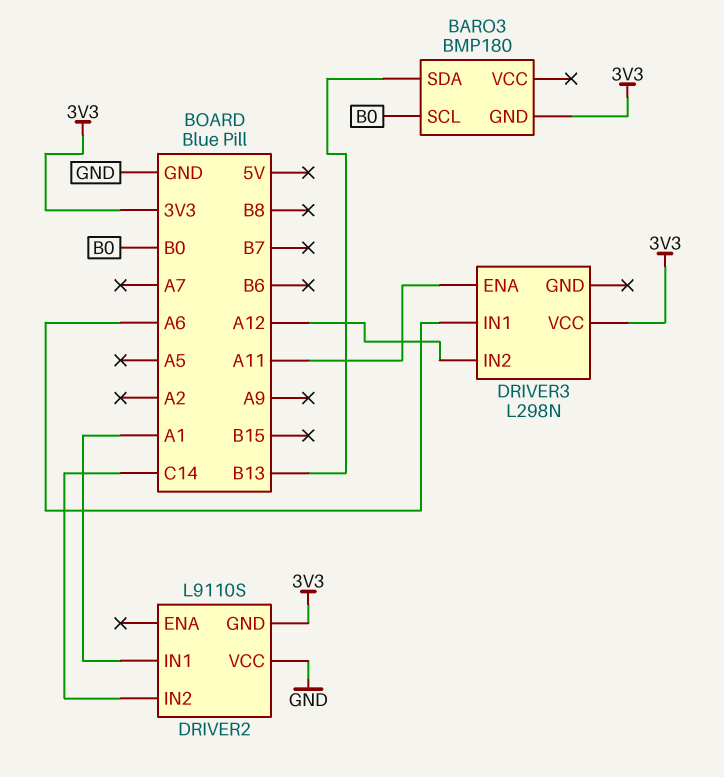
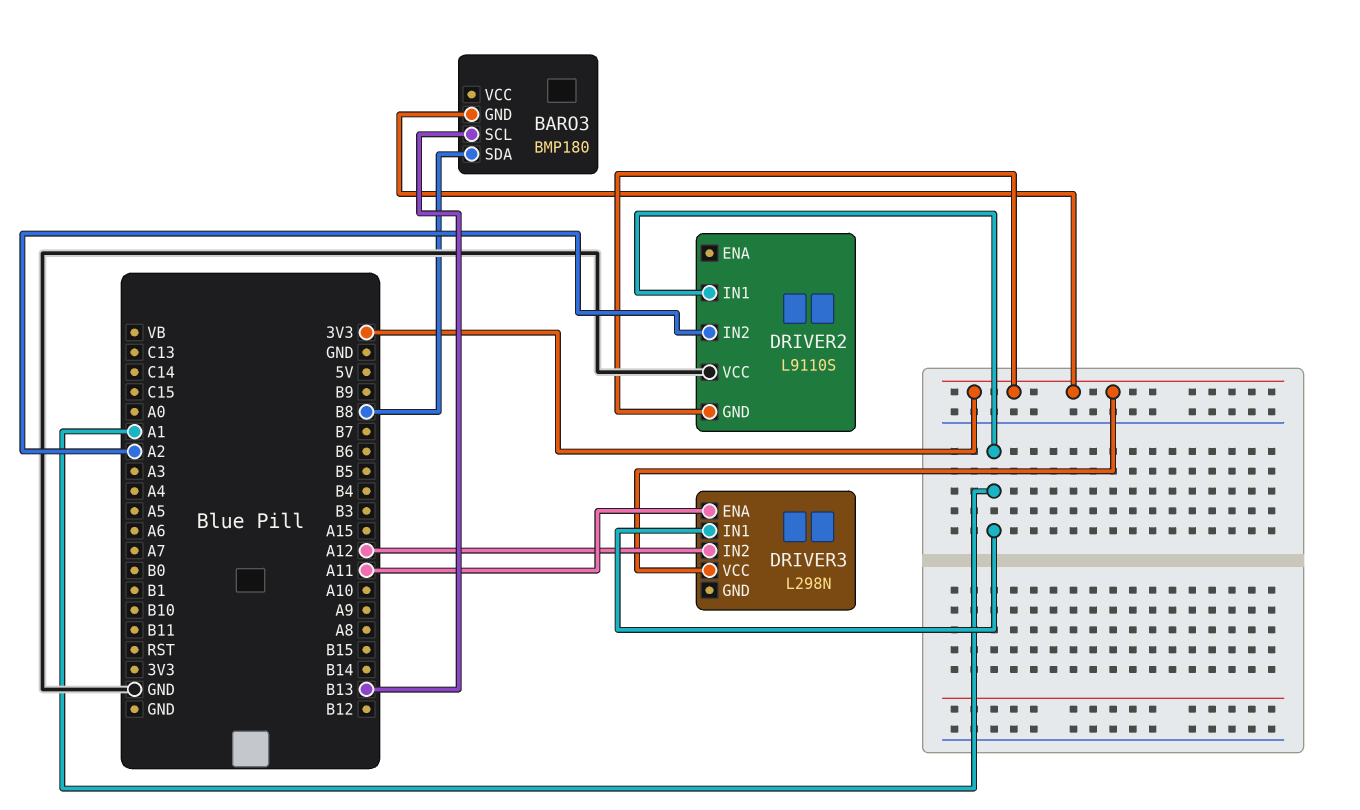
BARO3 pin SCL: B0 -> B13
BARO3 pin SDA: B13 -> B8
DRIVER2 pin IN2: C14 -> A2
DRIVER3 pin IN1: A6 -> A1

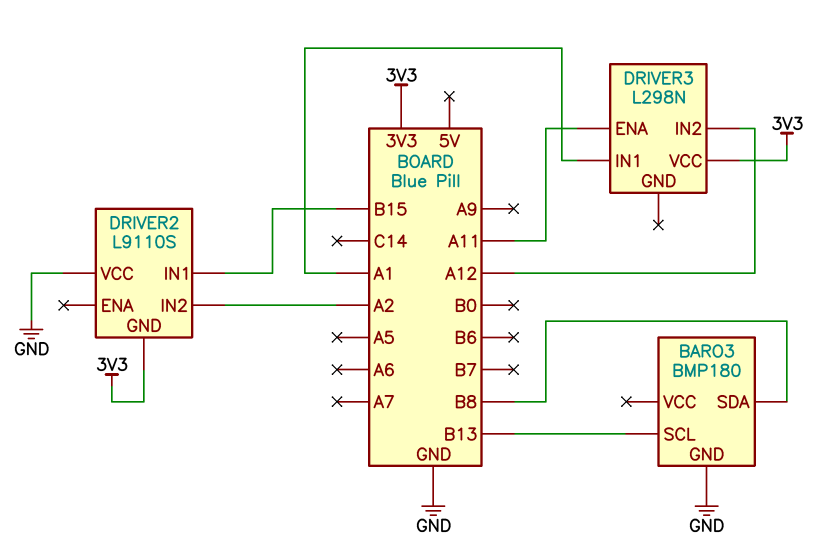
BARO3 pin GND: 3V3 -> GND
DRIVER2 pin IN1: A1 -> B15

